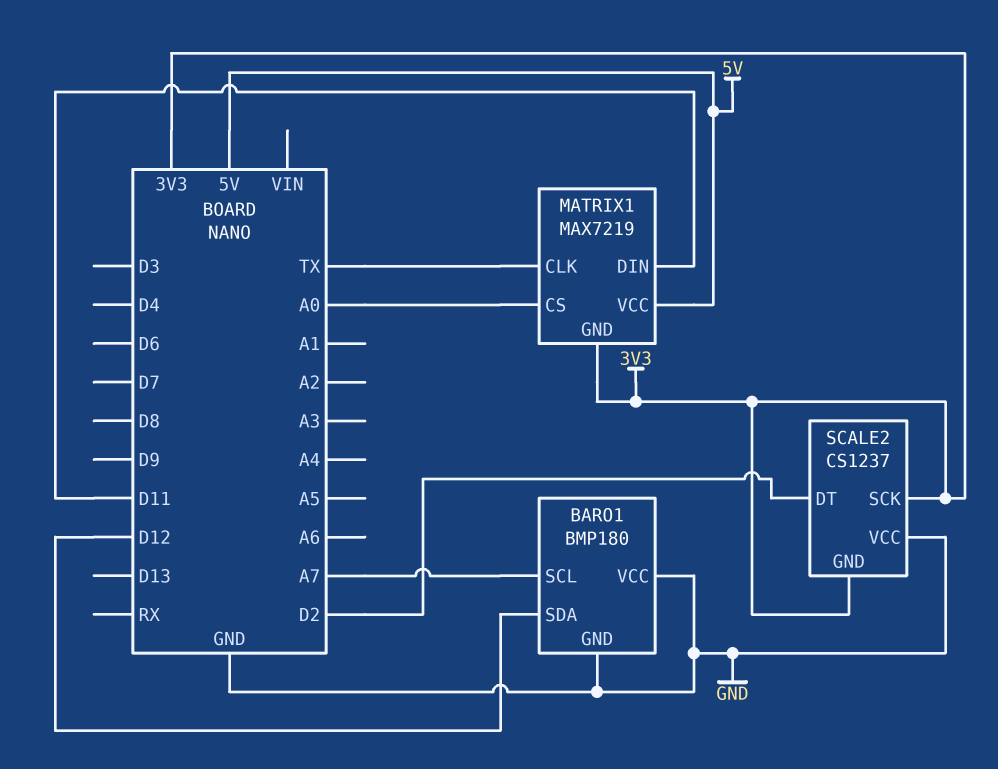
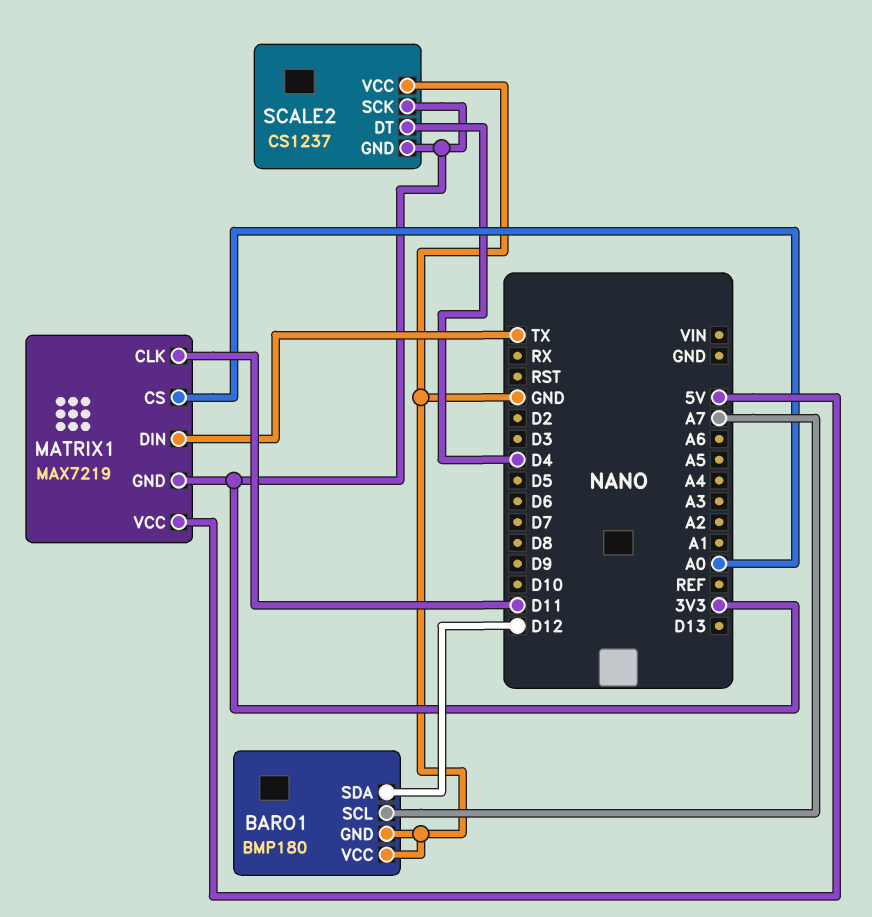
MATRIX1 pin CLK: TX -> D11
MATRIX1 pin DIN: D11 -> TX
SCALE2 pin DT: D2 -> D4

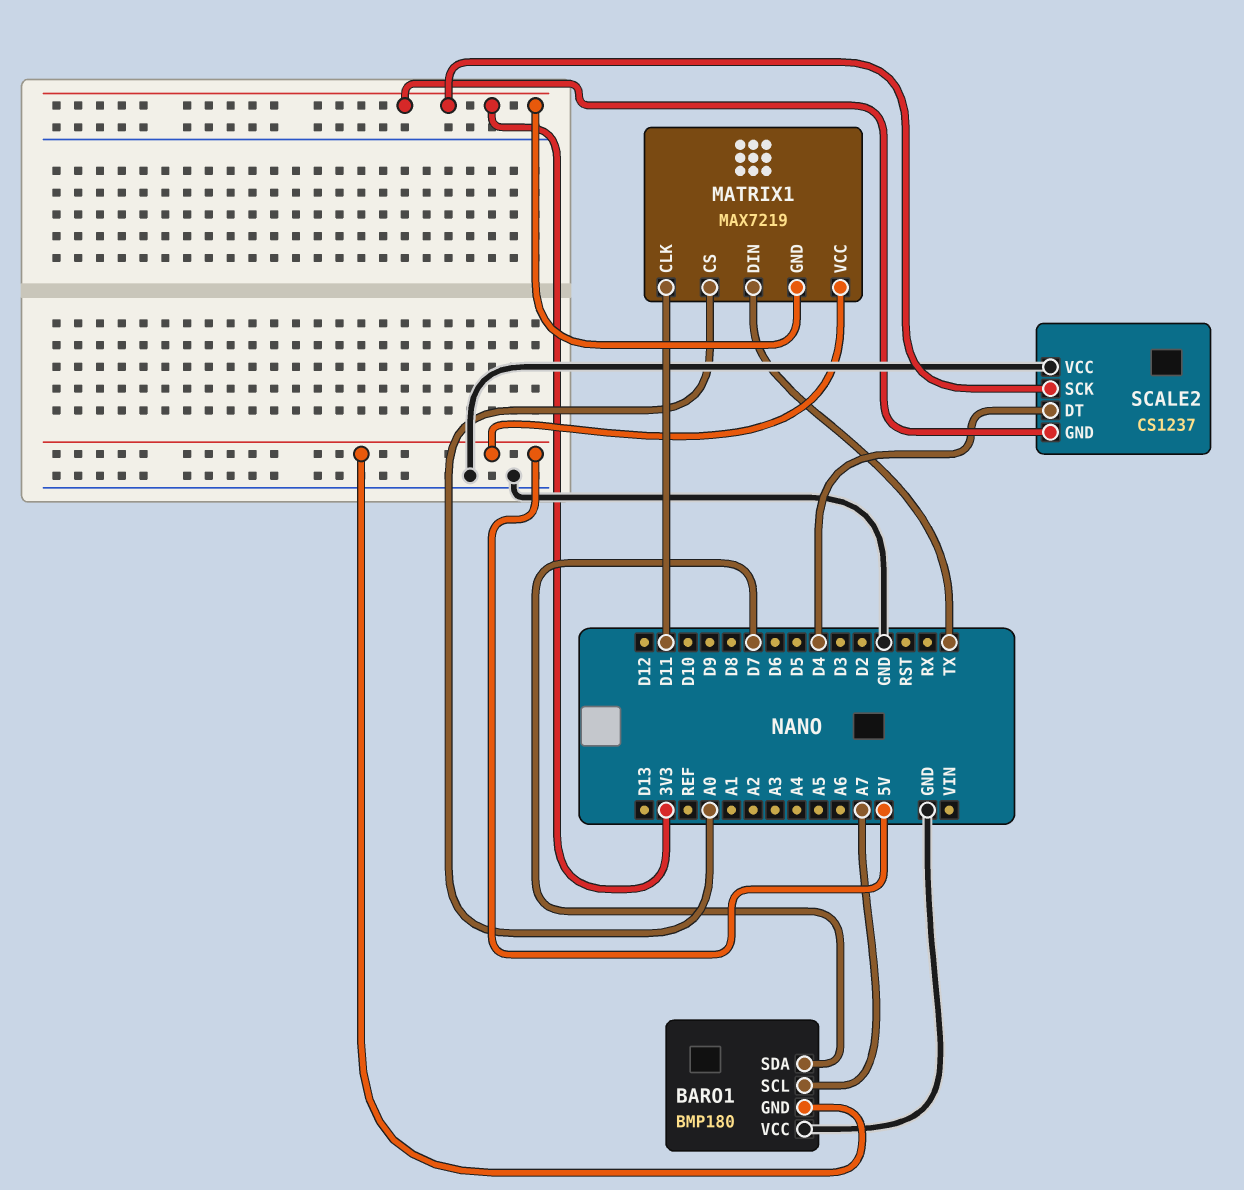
BARO1 pin GND: GND -> 5V
BARO1 pin SDA: D12 -> D7

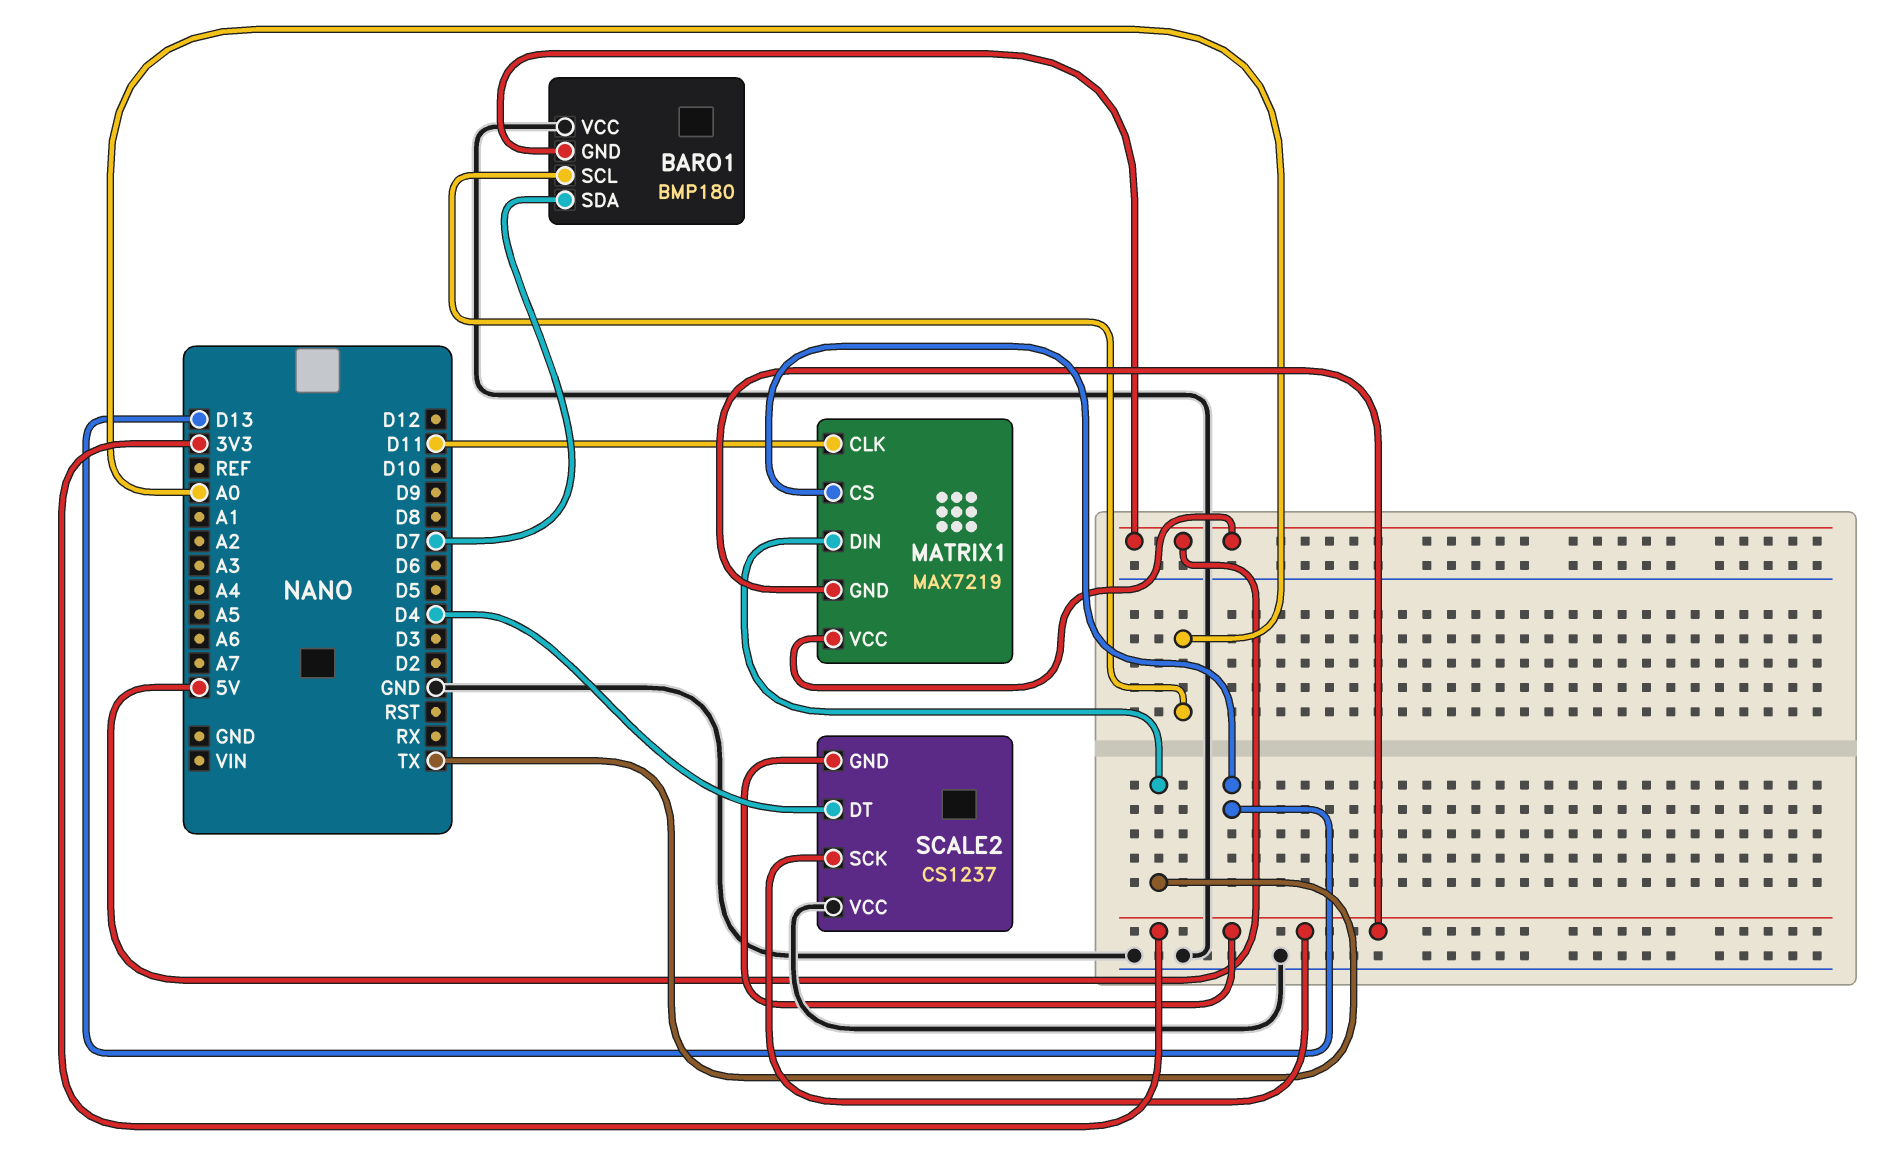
BARO1 pin SCL: A7 -> A0
MATRIX1 pin CS: A0 -> D13

